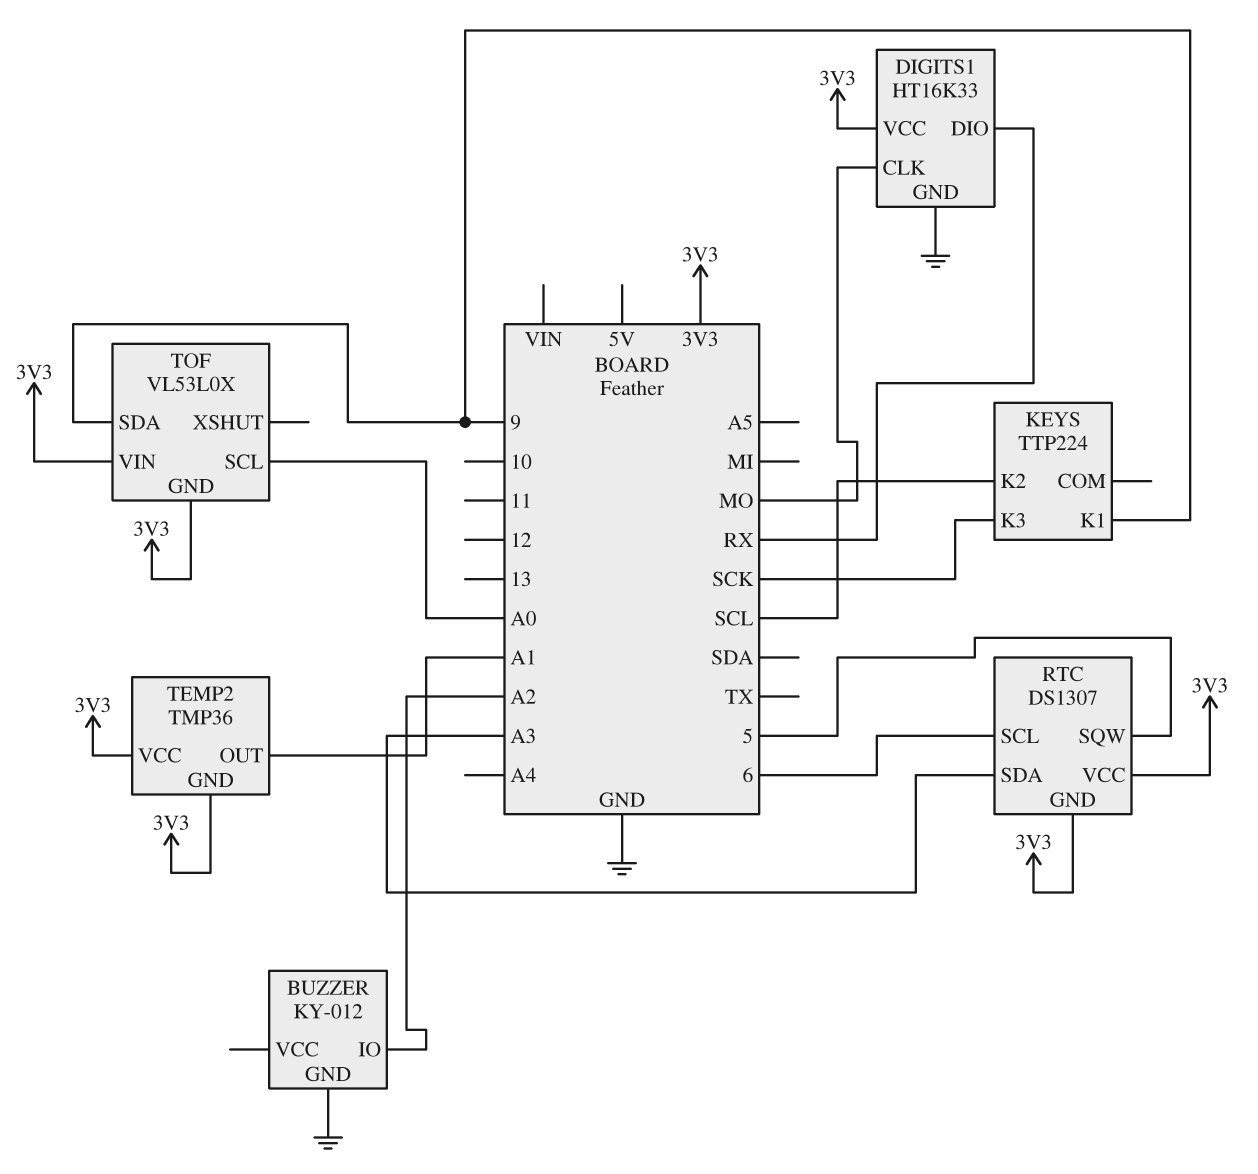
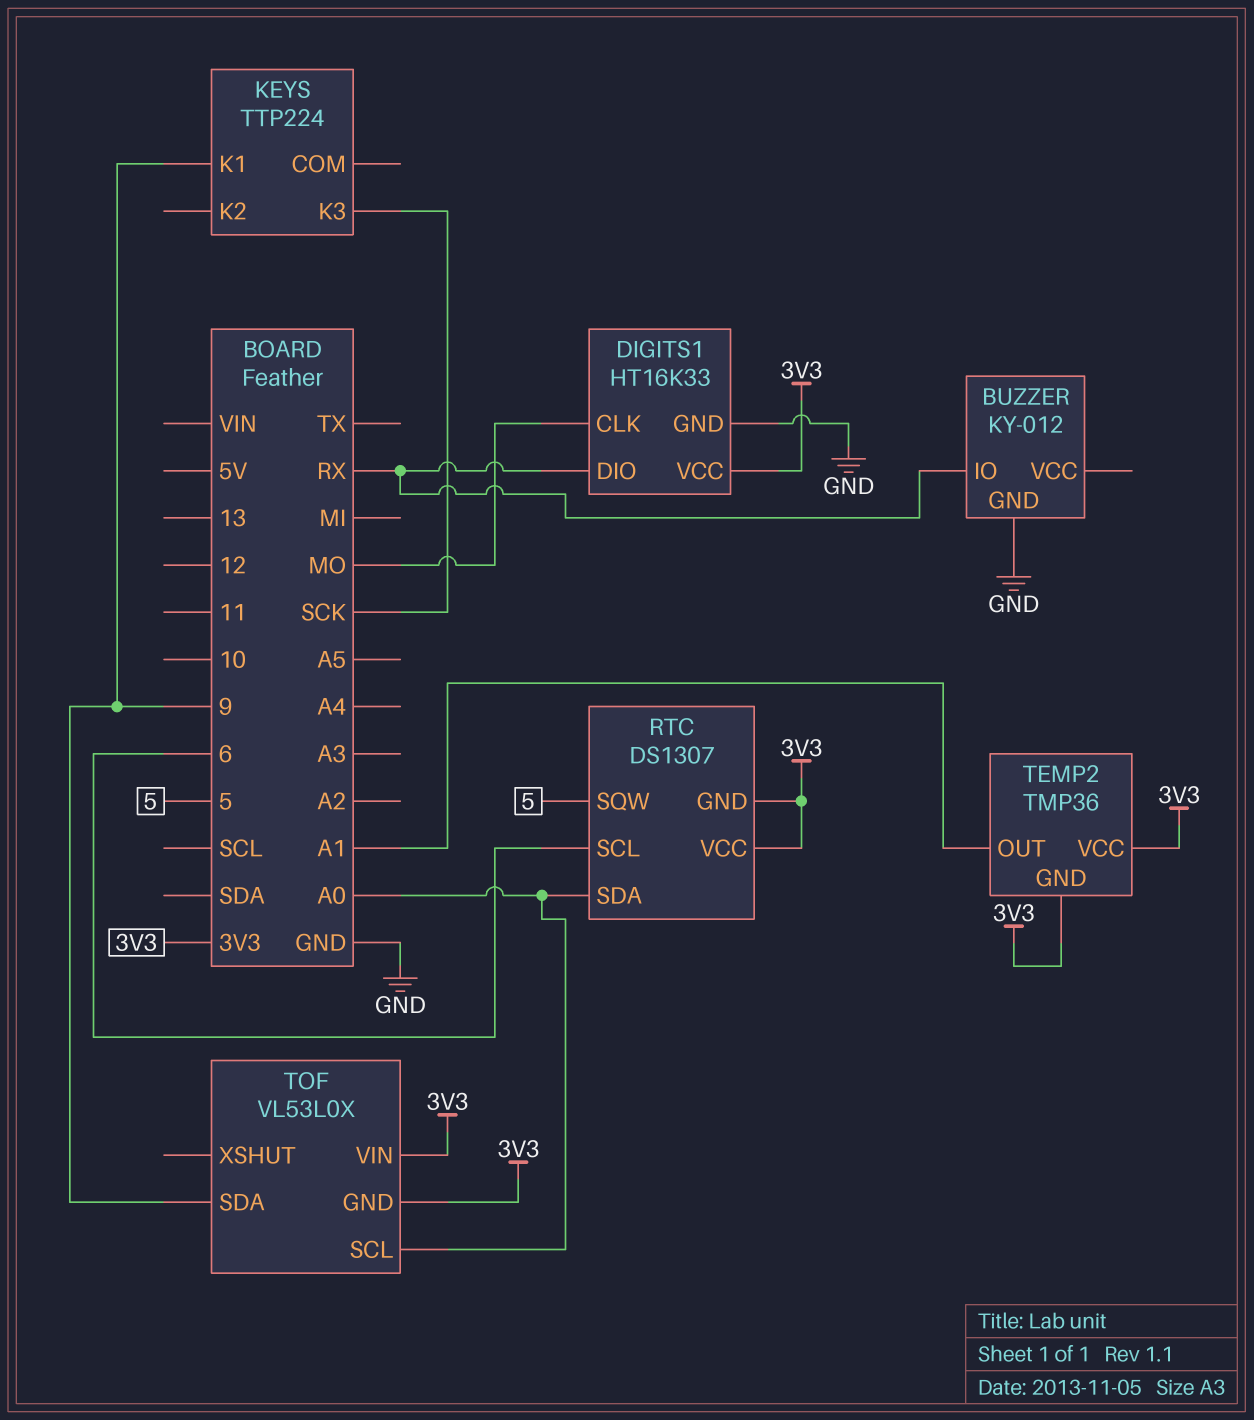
BUZZER pin IO: A2 -> RX
KEYS pin K2: SCL -> none
RTC pin SDA: A3 -> A0

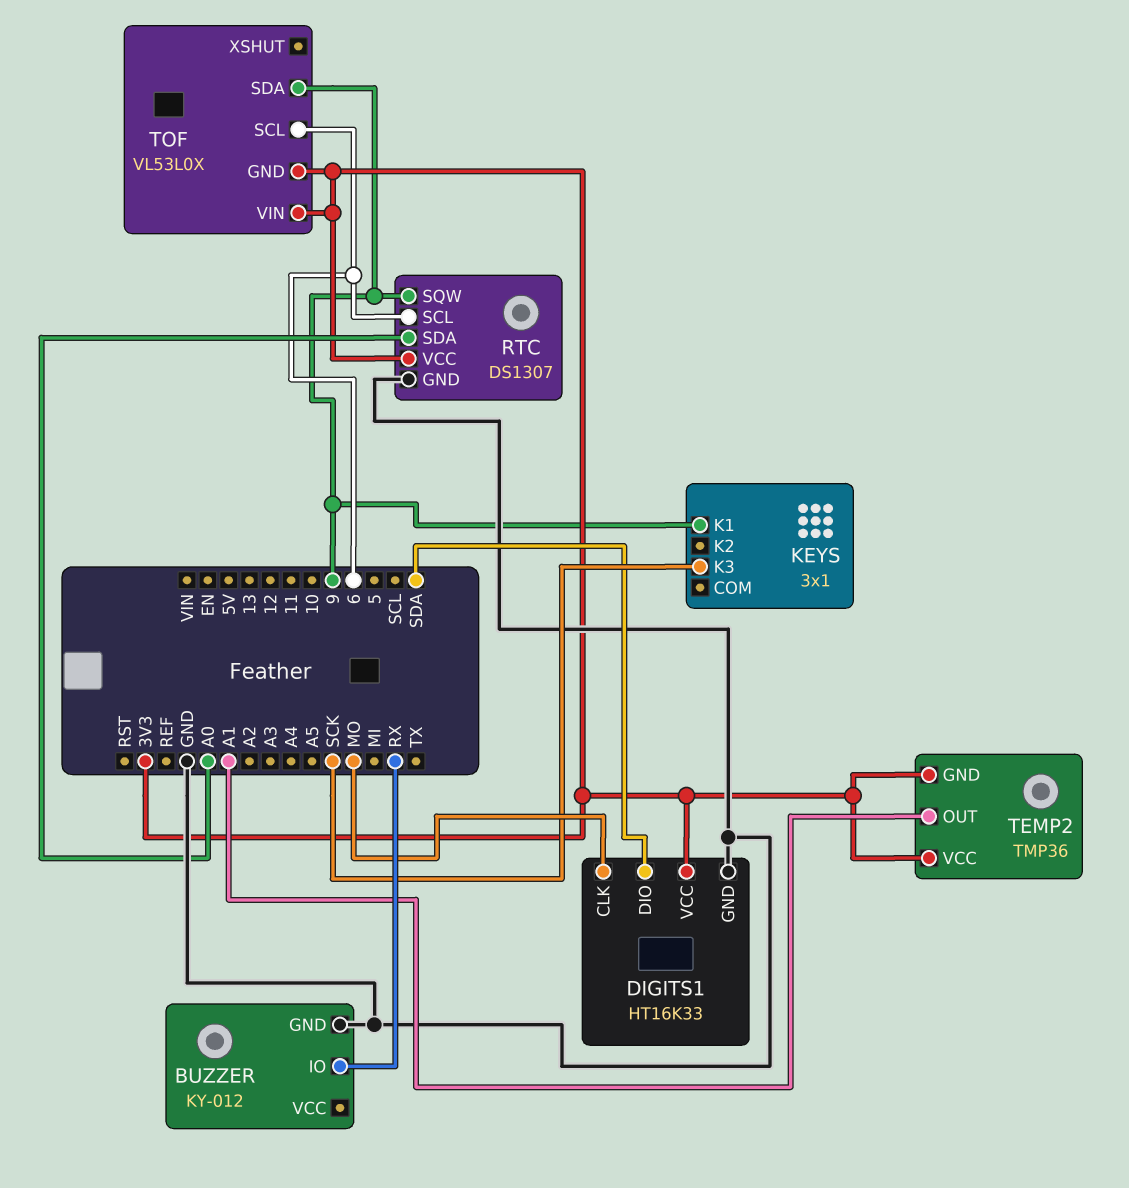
DIGITS1 pin DIO: RX -> SDA
KEYS: TTP224 -> 3x1
RTC pin GND: 3V3 -> GND
RTC pin SQW: 5 -> 9
TOF pin SCL: A0 -> 6

